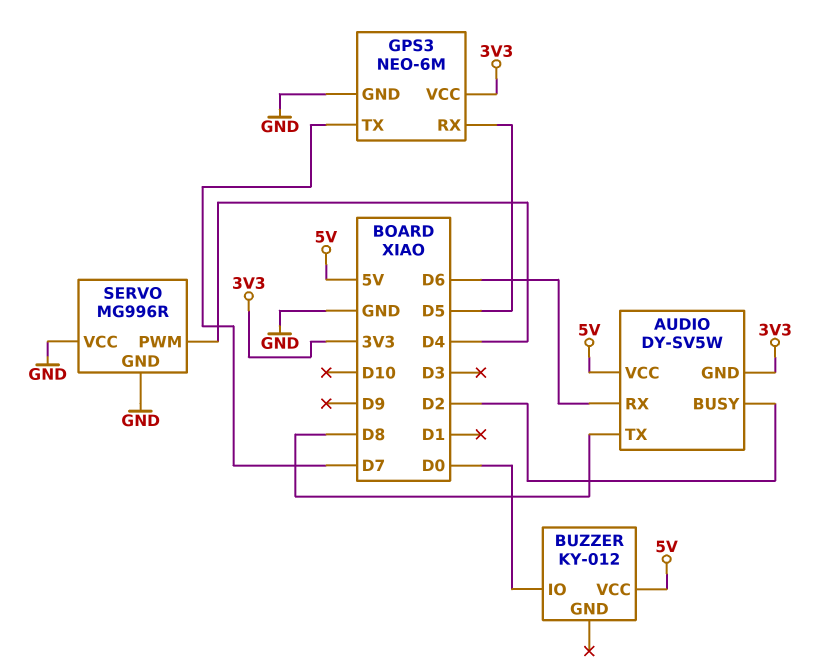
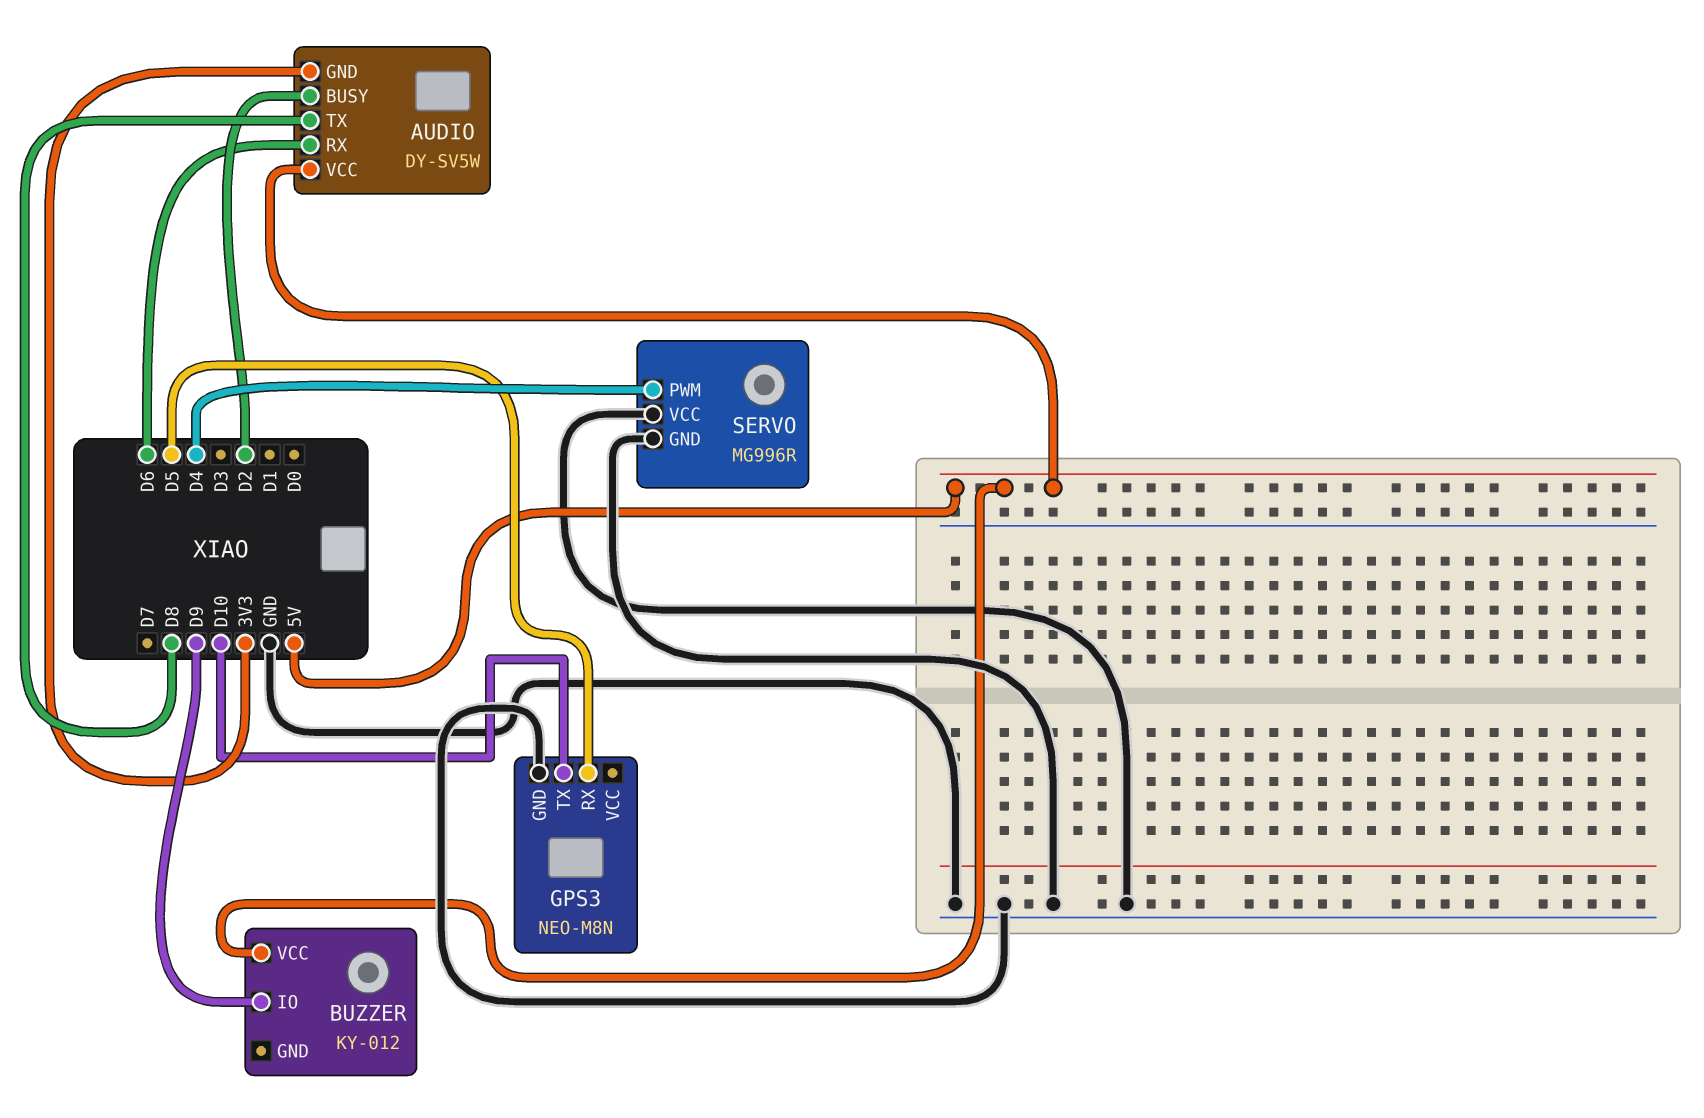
BUZZER pin IO: D0 -> D9
GPS3: NEO-6M -> NEO-M8N
GPS3 pin TX: D7 -> D10
GPS3 pin VCC: 3V3 -> none

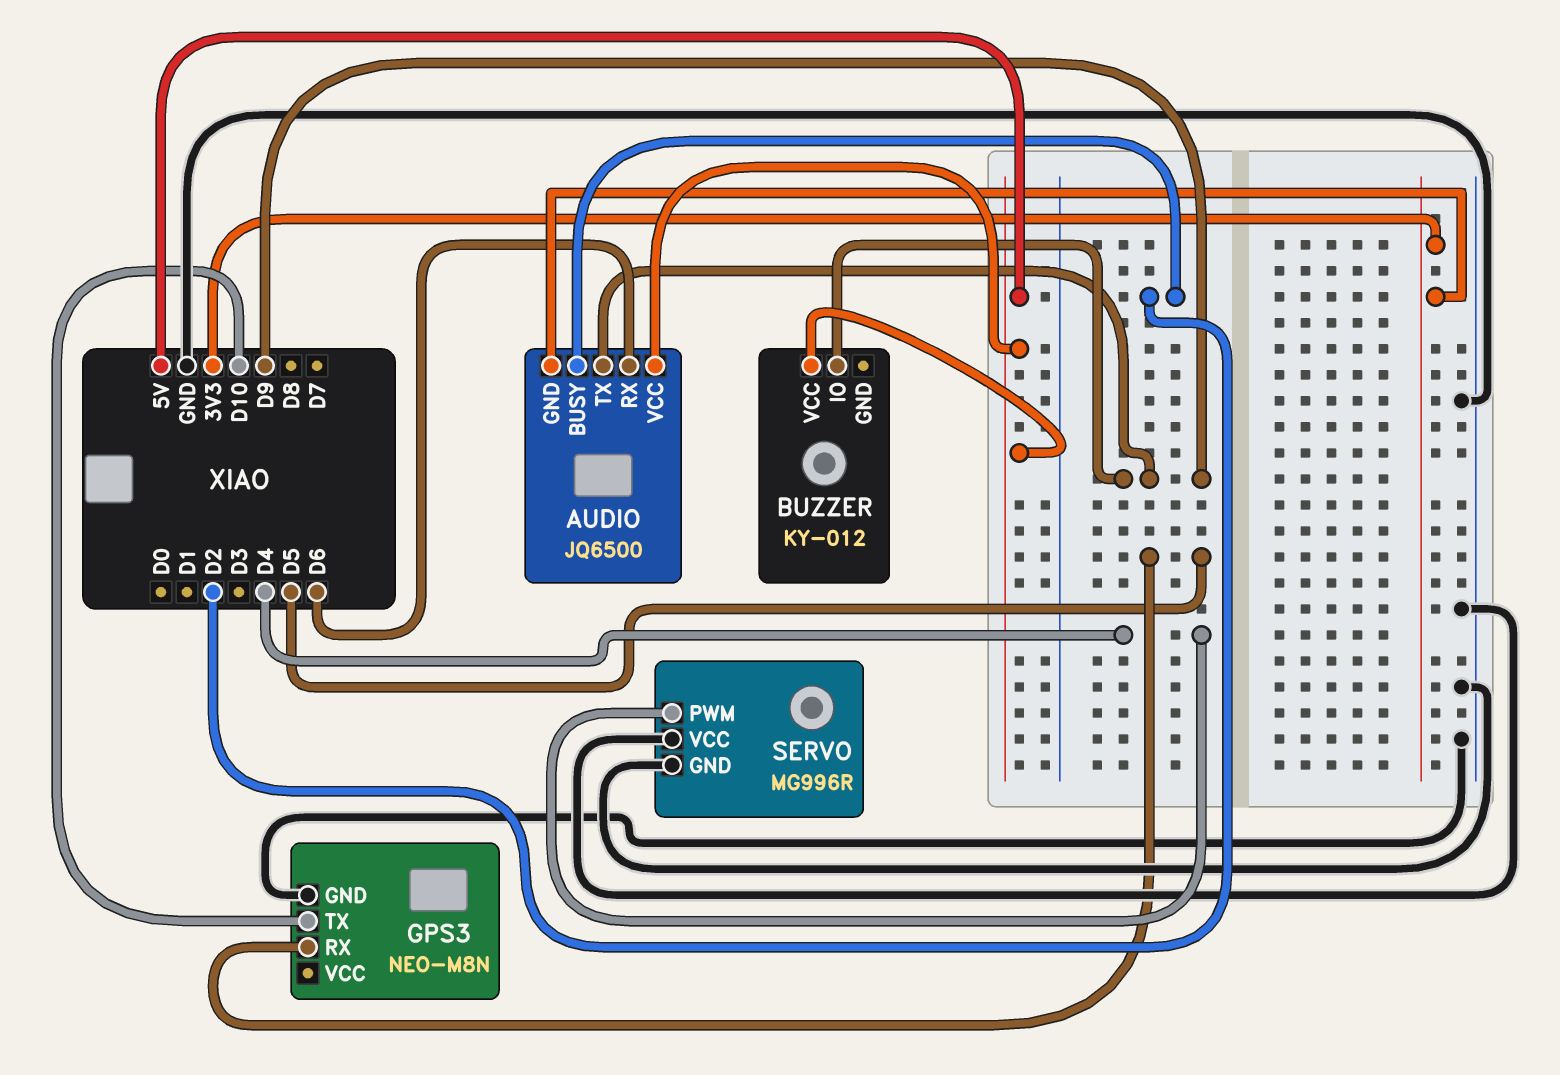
AUDIO: DY-SV5W -> JQ6500
AUDIO pin TX: D8 -> D9

